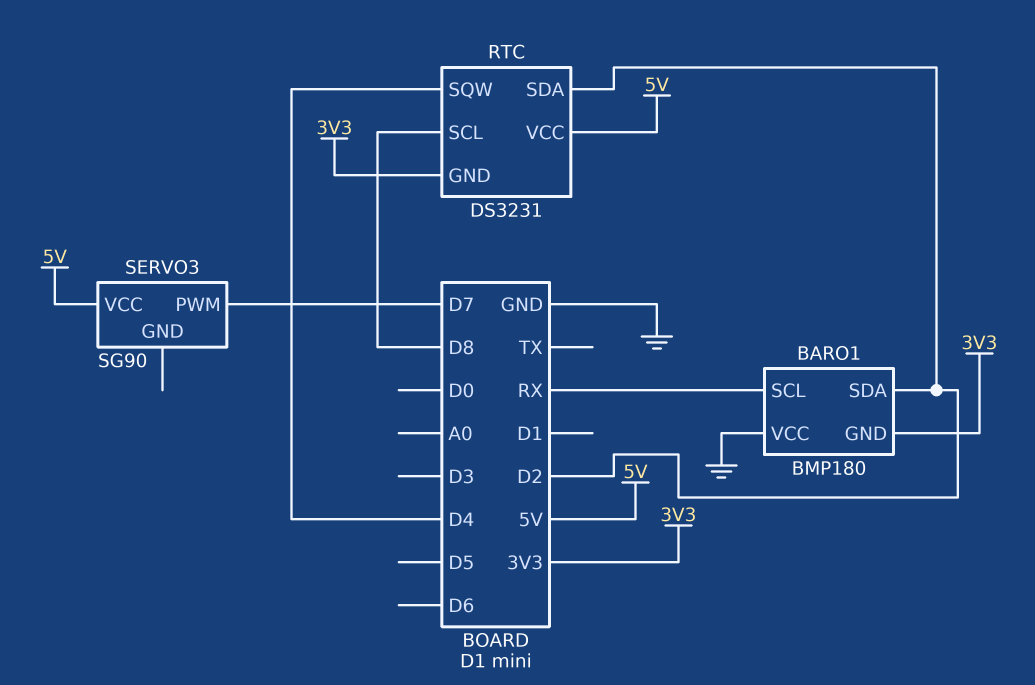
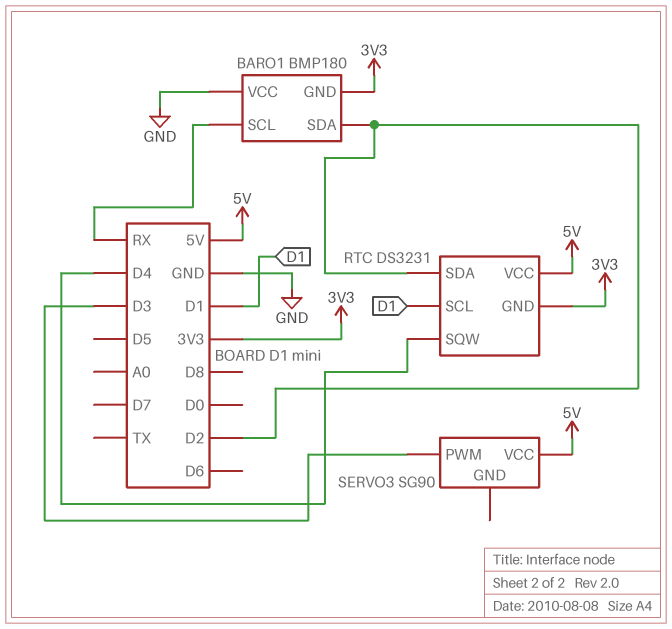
RTC pin SCL: D8 -> D1
SERVO3 pin PWM: D7 -> D3

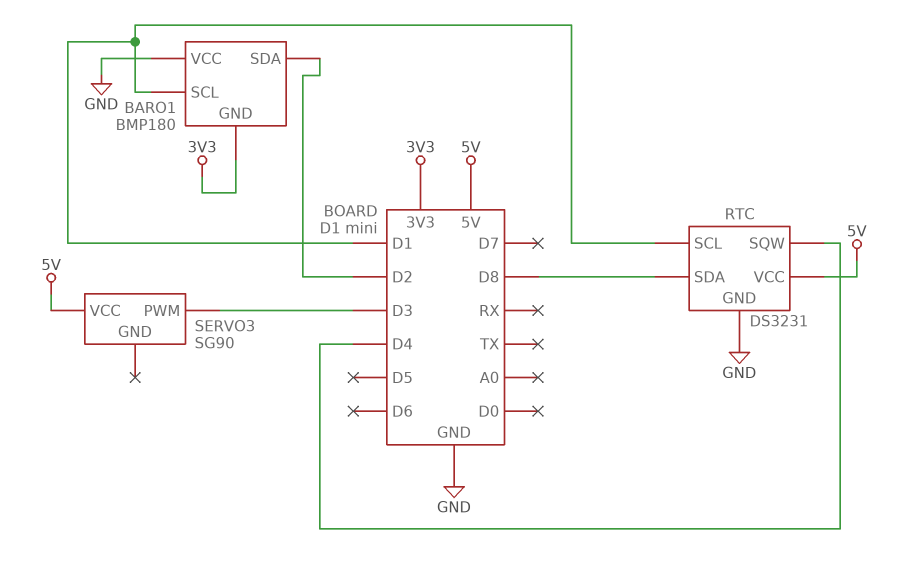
BARO1 pin SCL: RX -> D1
RTC pin GND: 3V3 -> GND
RTC pin SDA: D2 -> D8

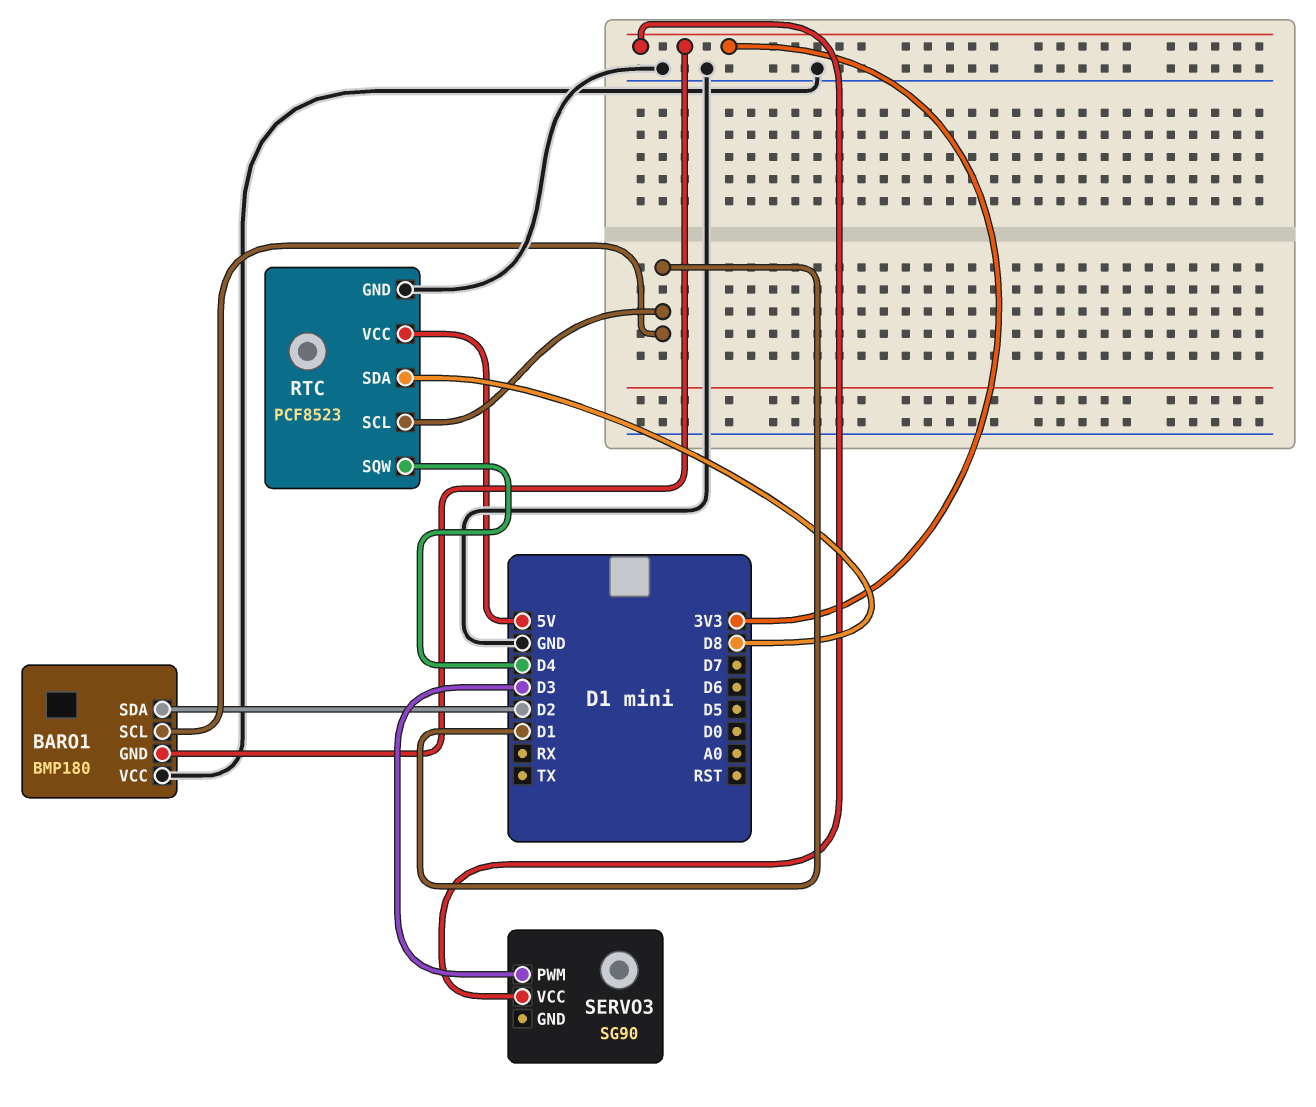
RTC: DS3231 -> PCF8523
SERVO3 pin VCC: 5V -> 3V3

